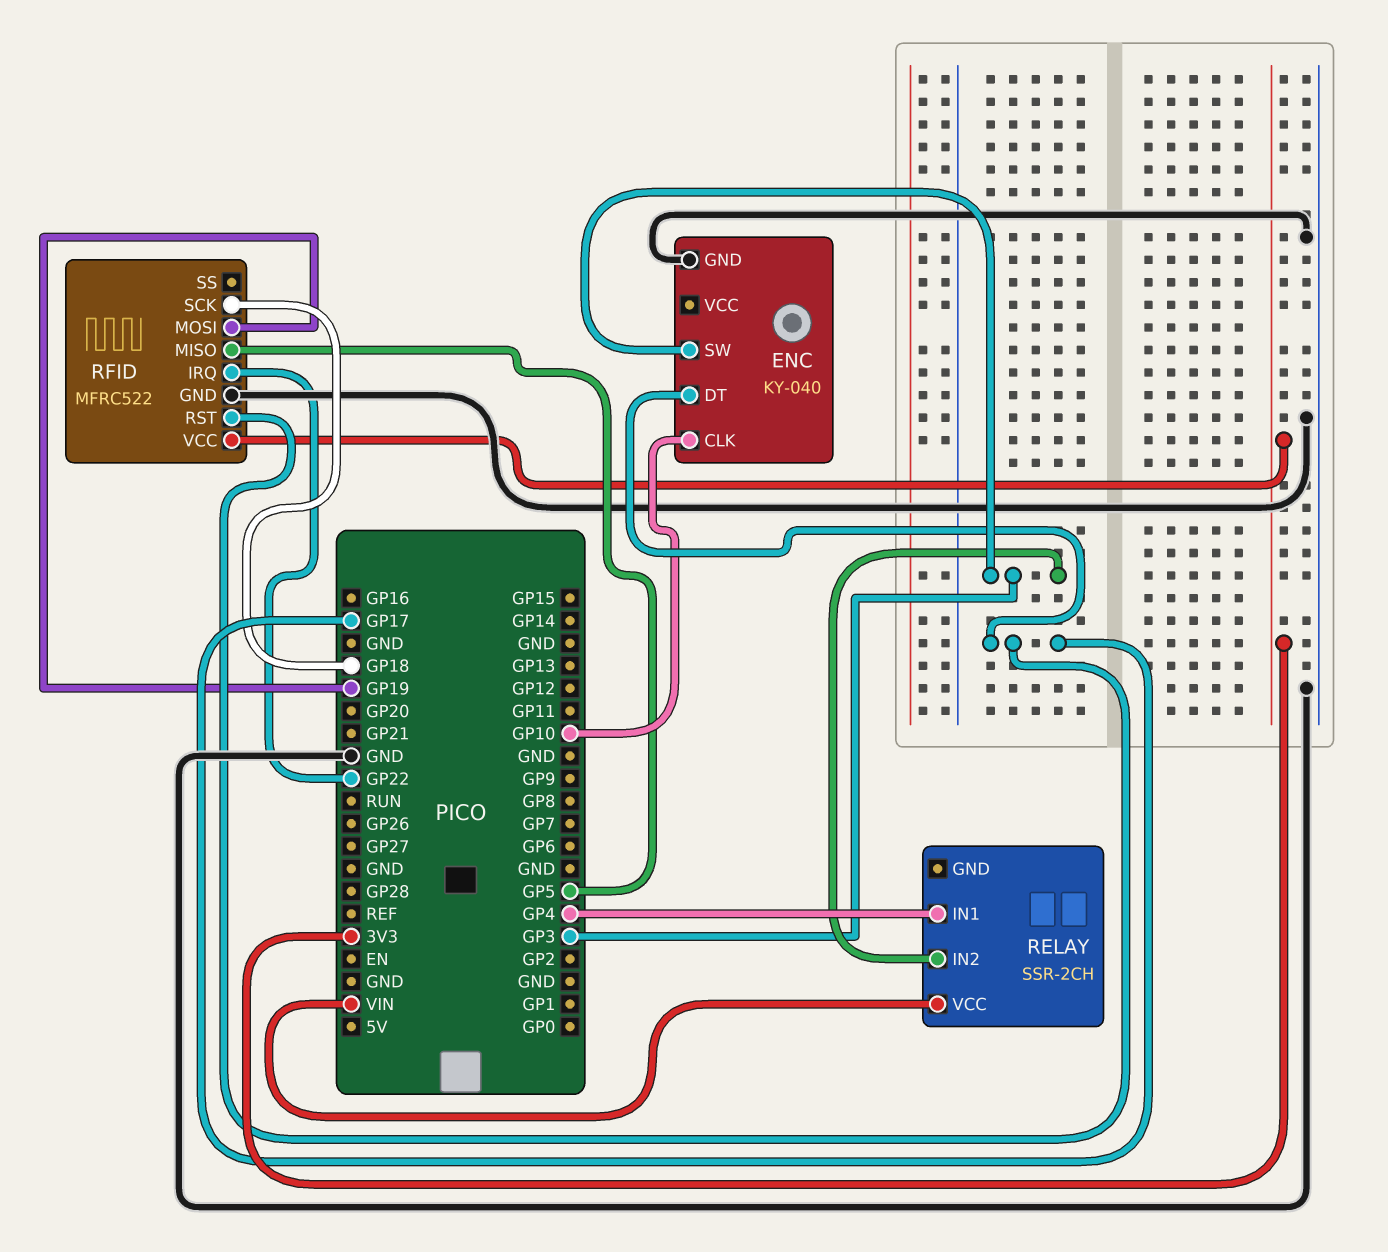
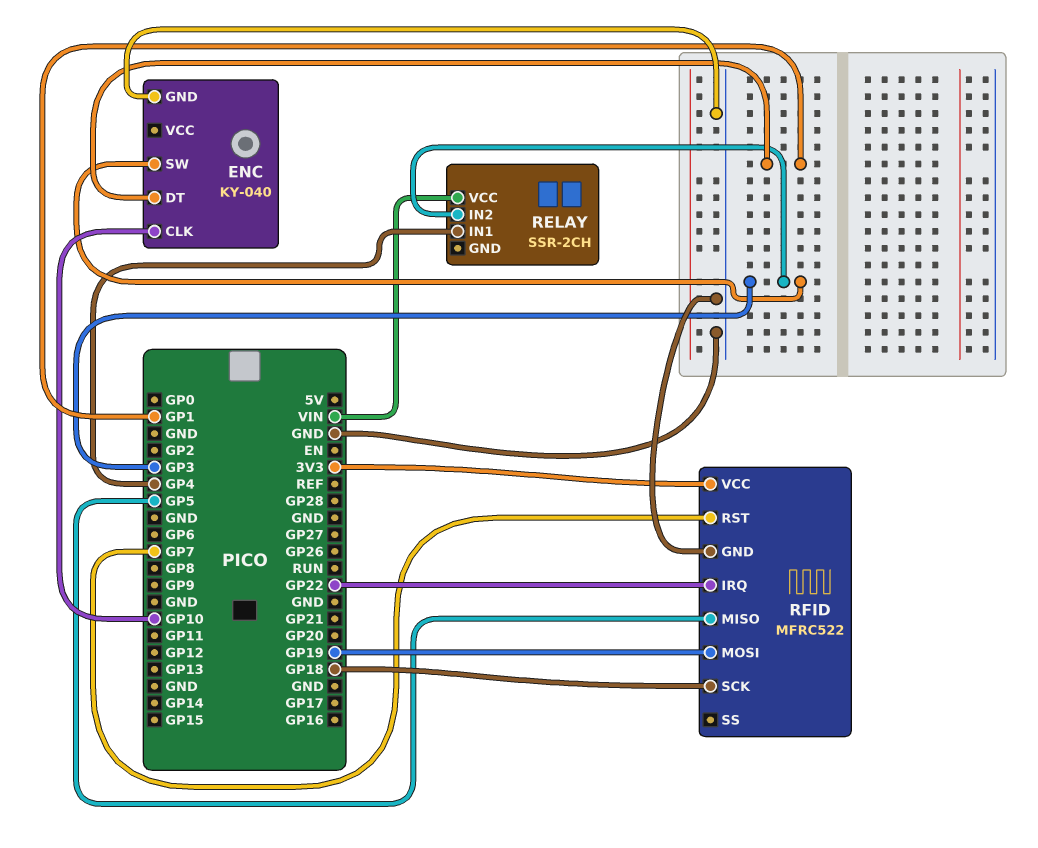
ENC pin DT: GP17 -> GP1
RFID pin RST: GP17 -> GP7

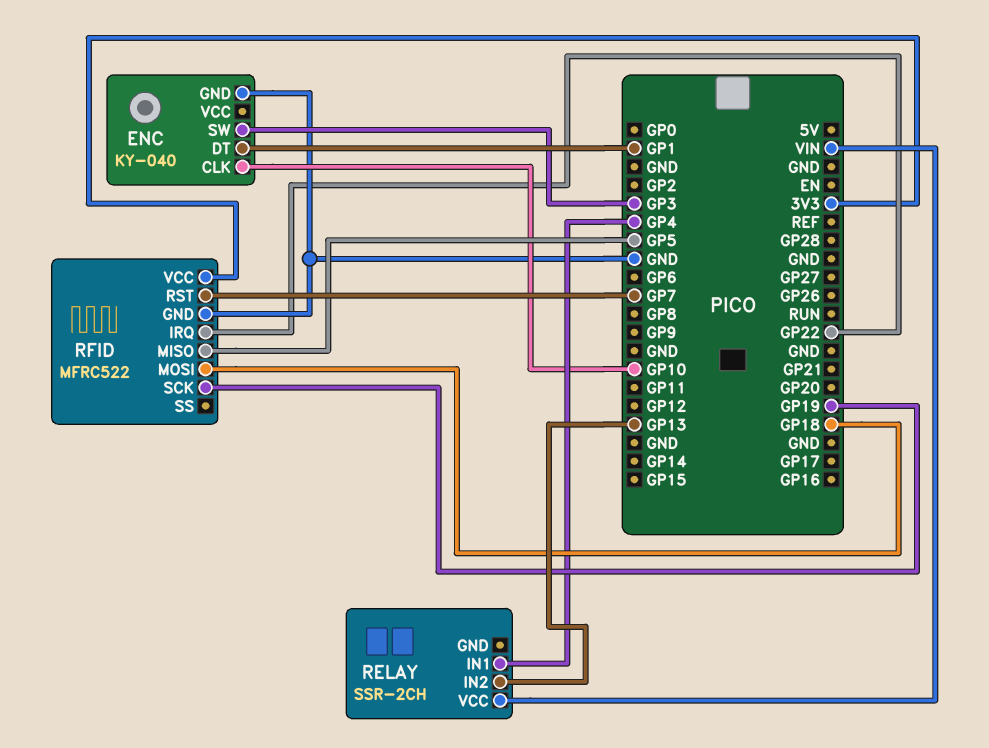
RELAY pin IN2: GP3 -> GP13
RFID pin MOSI: GP19 -> GP18
RFID pin SCK: GP18 -> GP19

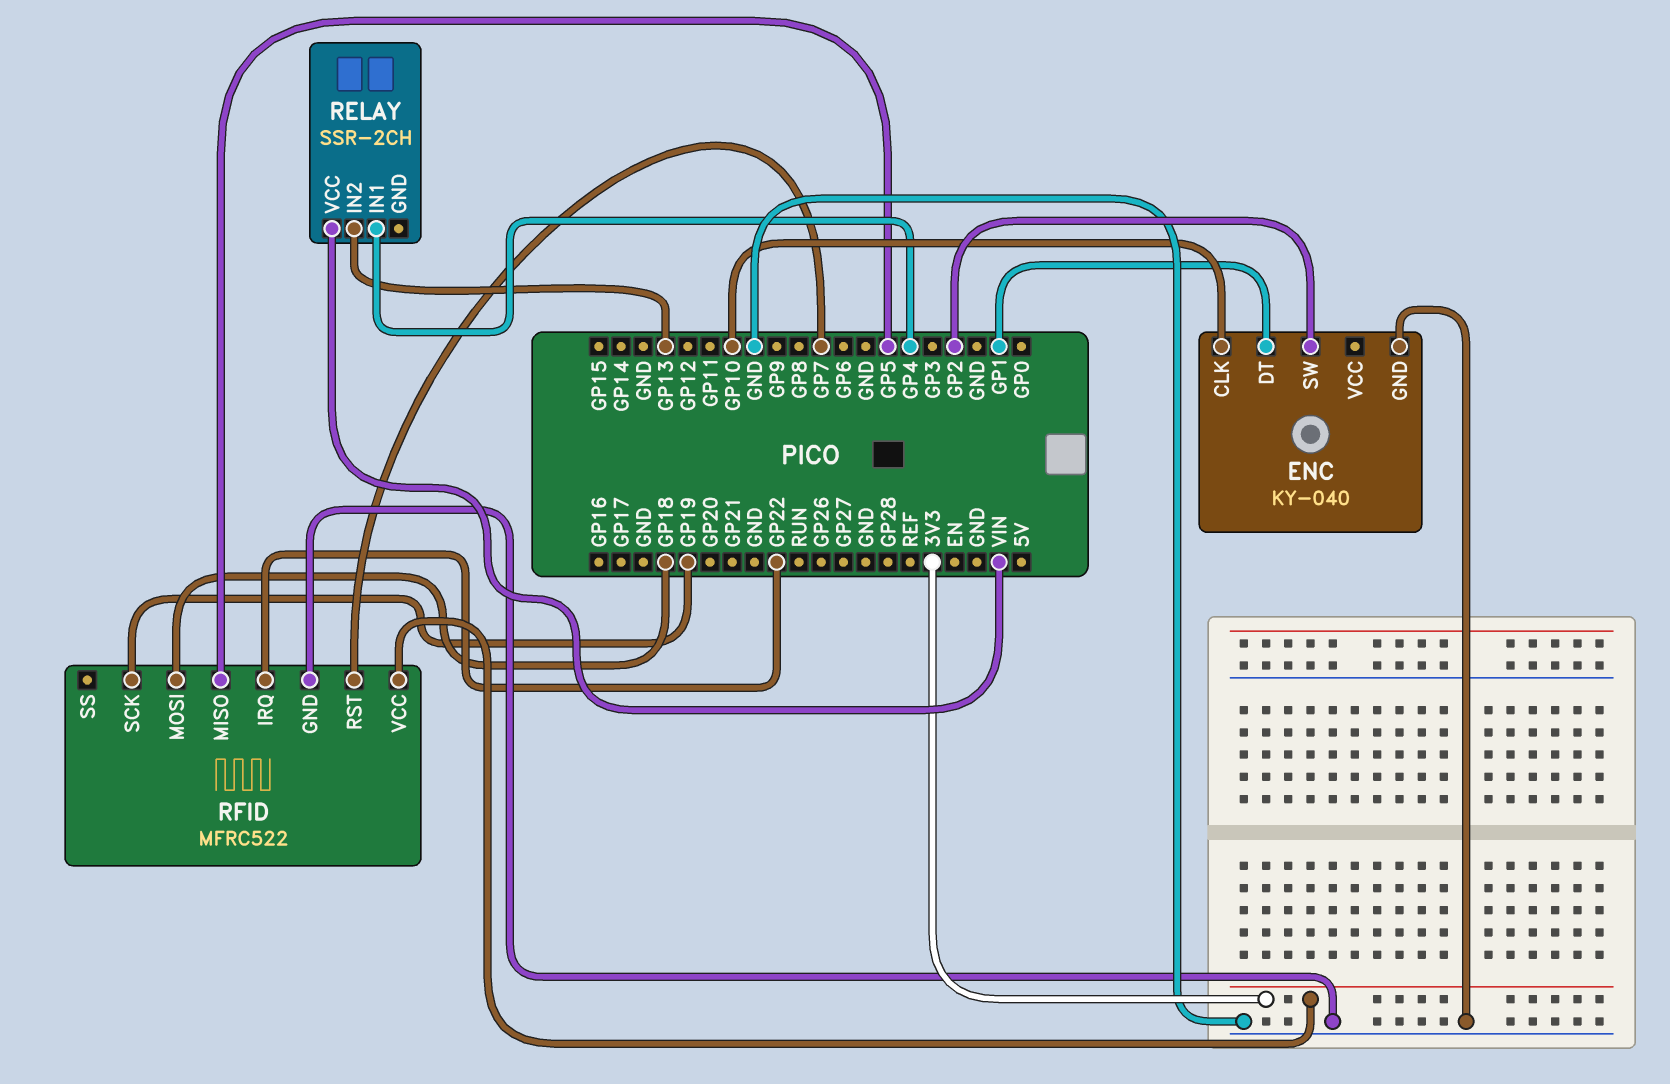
ENC pin SW: GP3 -> GP2

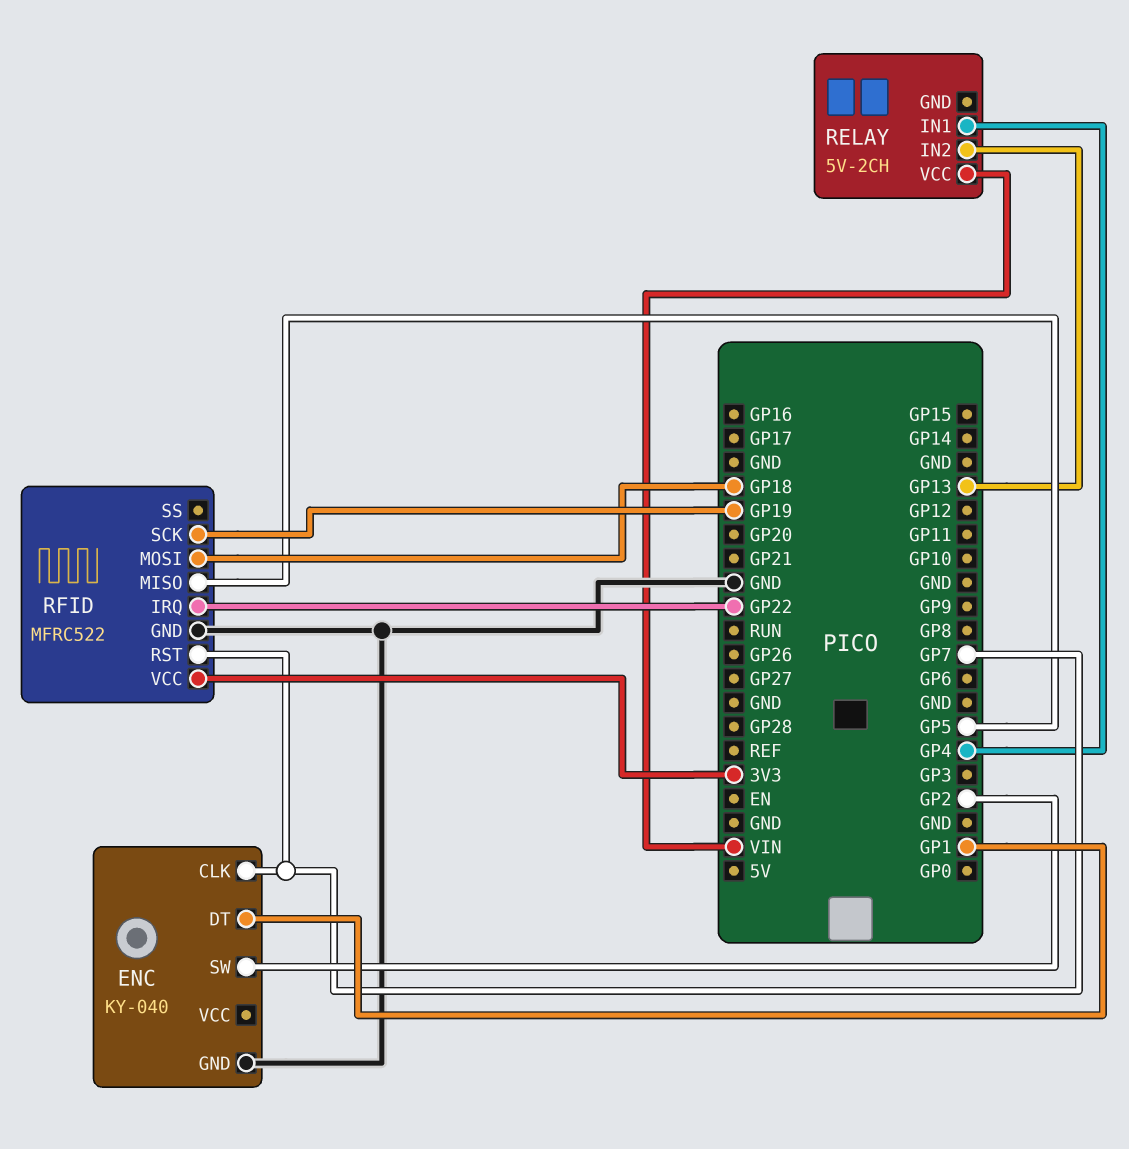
ENC pin CLK: GP10 -> GP7
RELAY: SSR-2CH -> 5V-2CH

